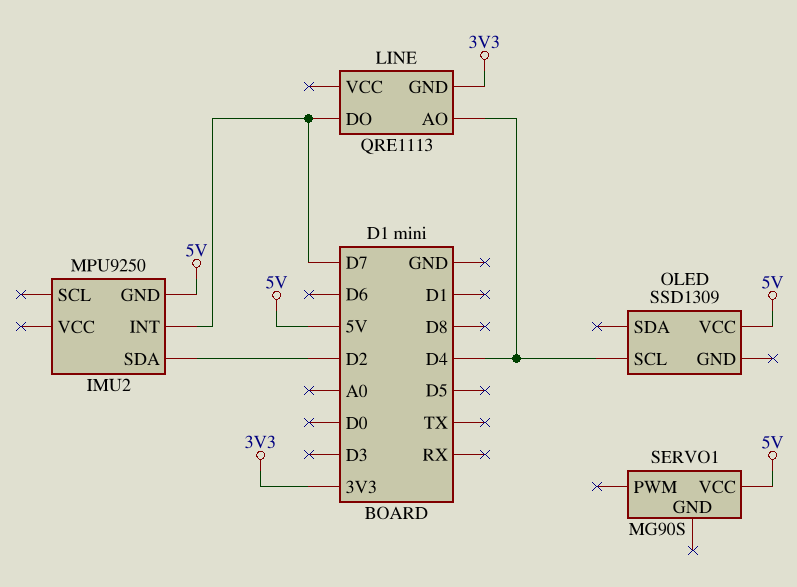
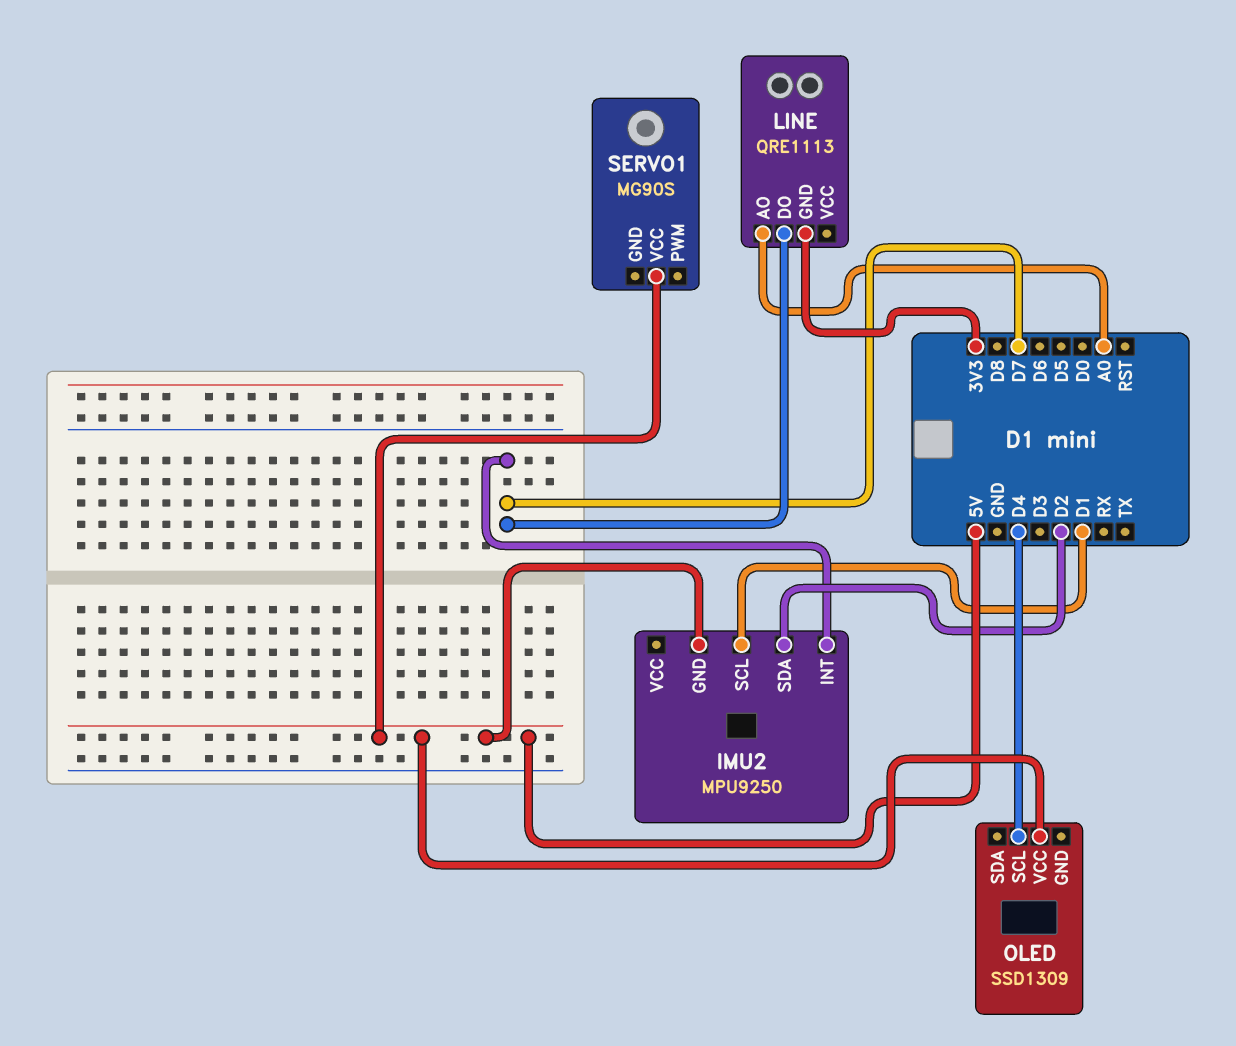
IMU2 pin SCL: none -> D1
LINE pin AO: D4 -> A0

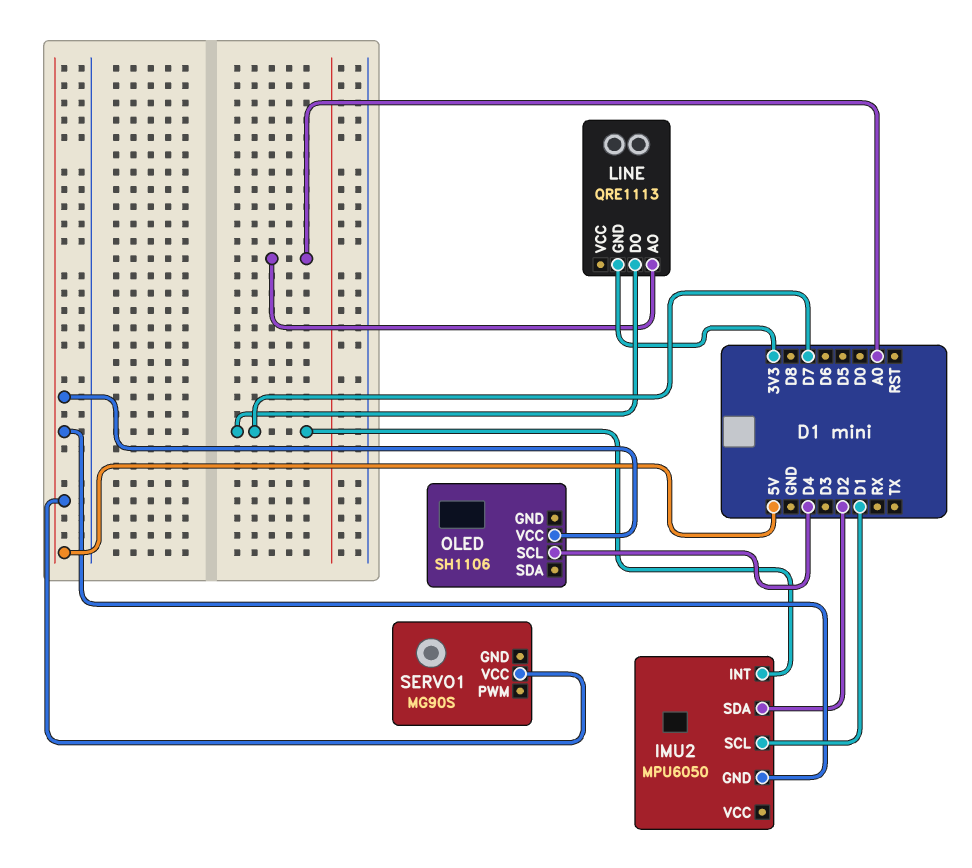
IMU2: MPU9250 -> MPU6050
OLED: SSD1309 -> SH1106

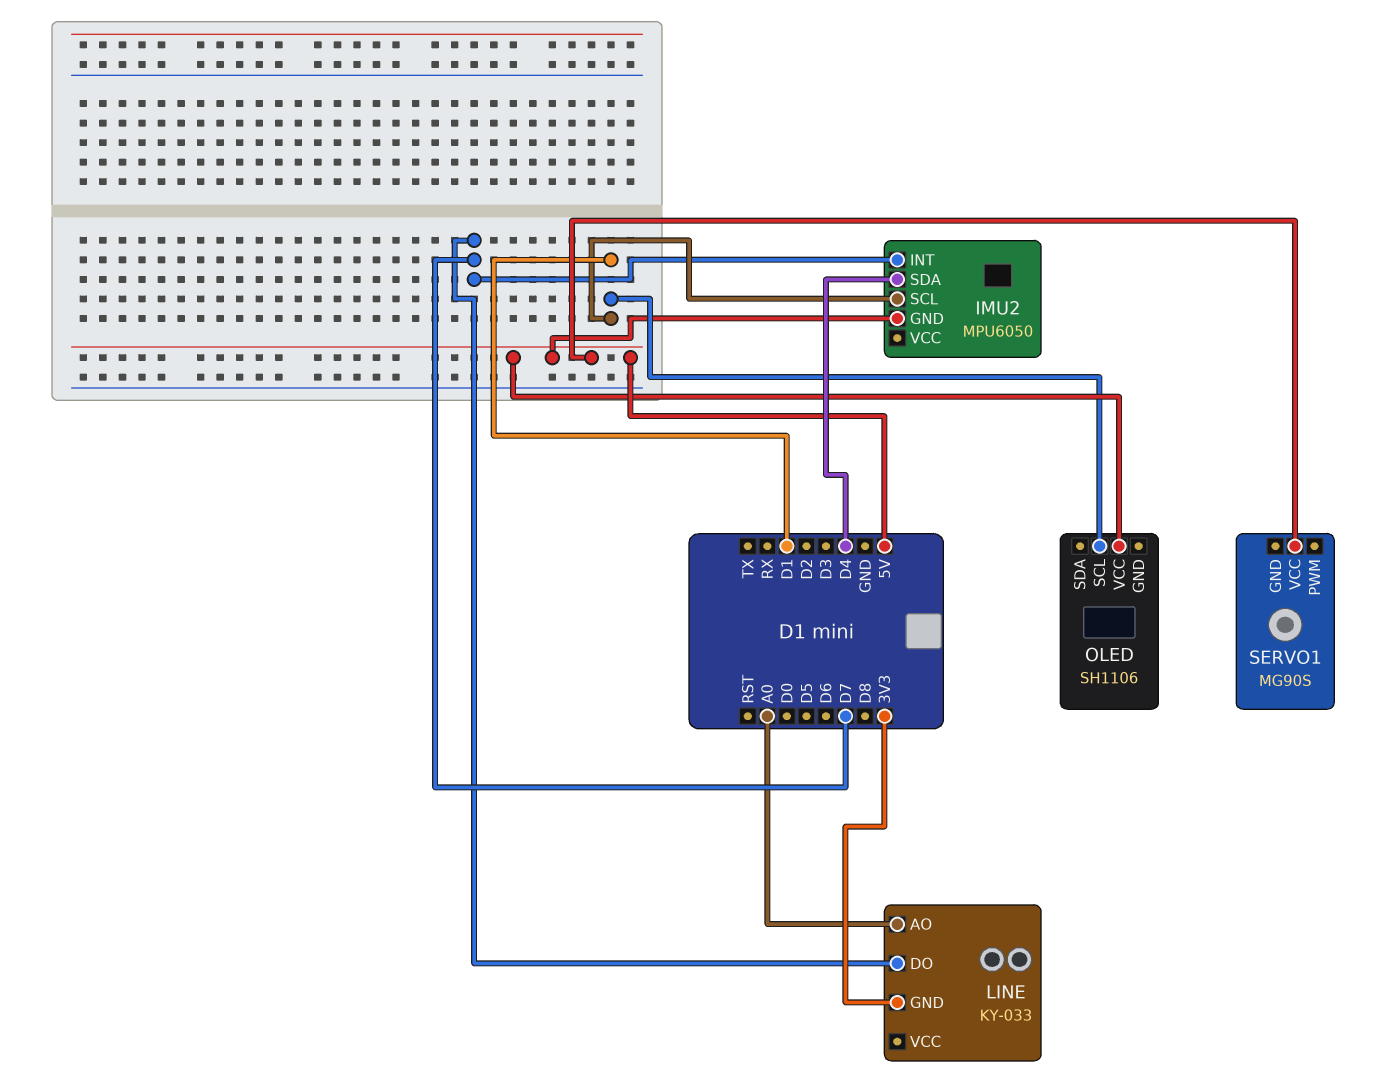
IMU2 pin SDA: D2 -> D4
LINE: QRE1113 -> KY-033
OLED pin SCL: D4 -> D1

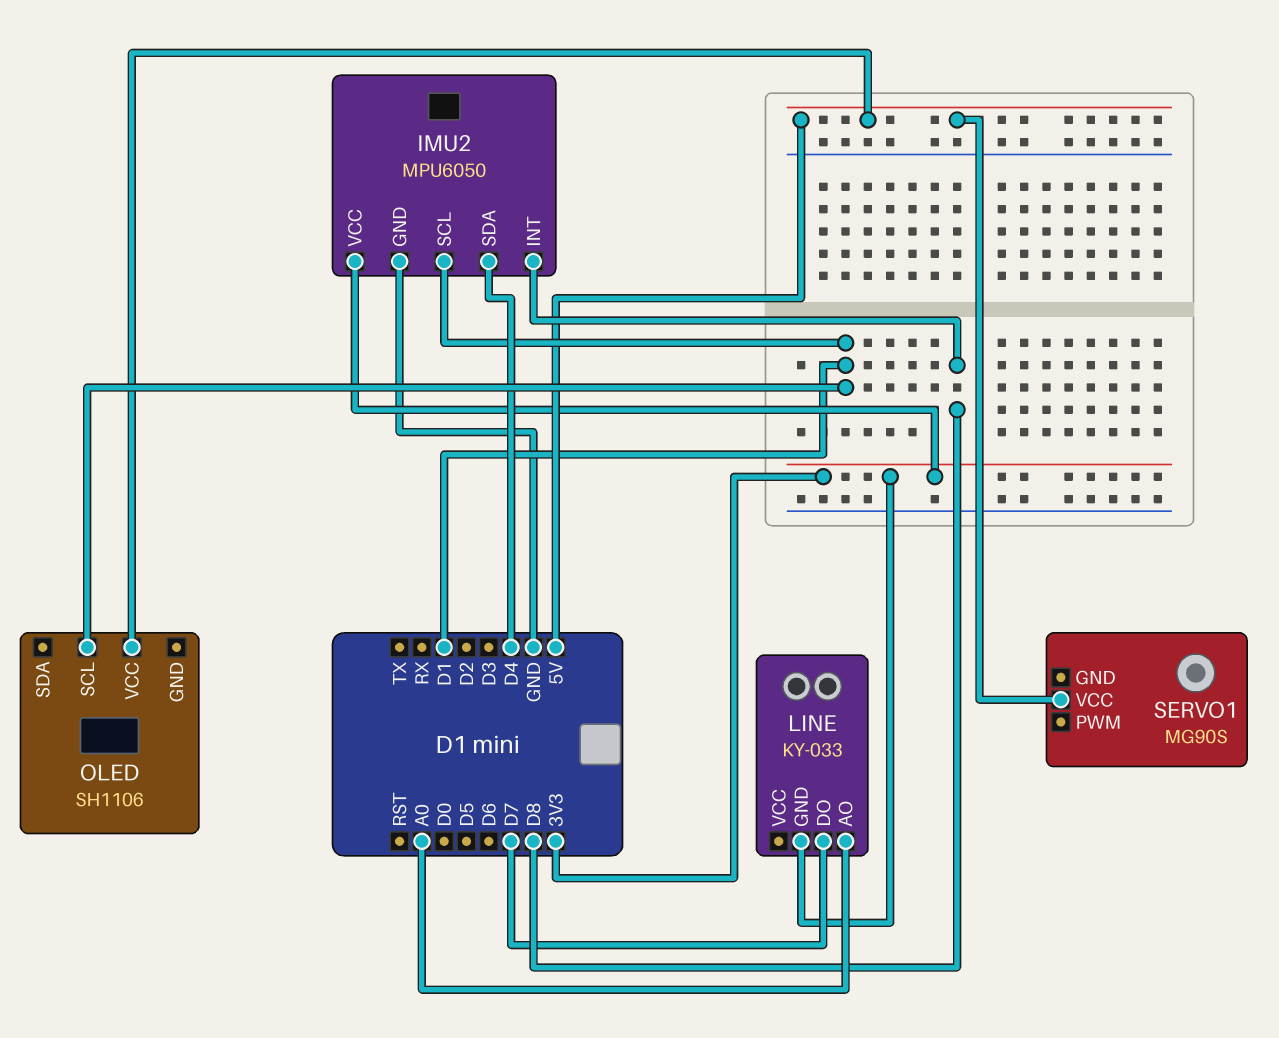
IMU2 pin GND: 5V -> GND
IMU2 pin INT: D7 -> D8
IMU2 pin VCC: none -> 3V3

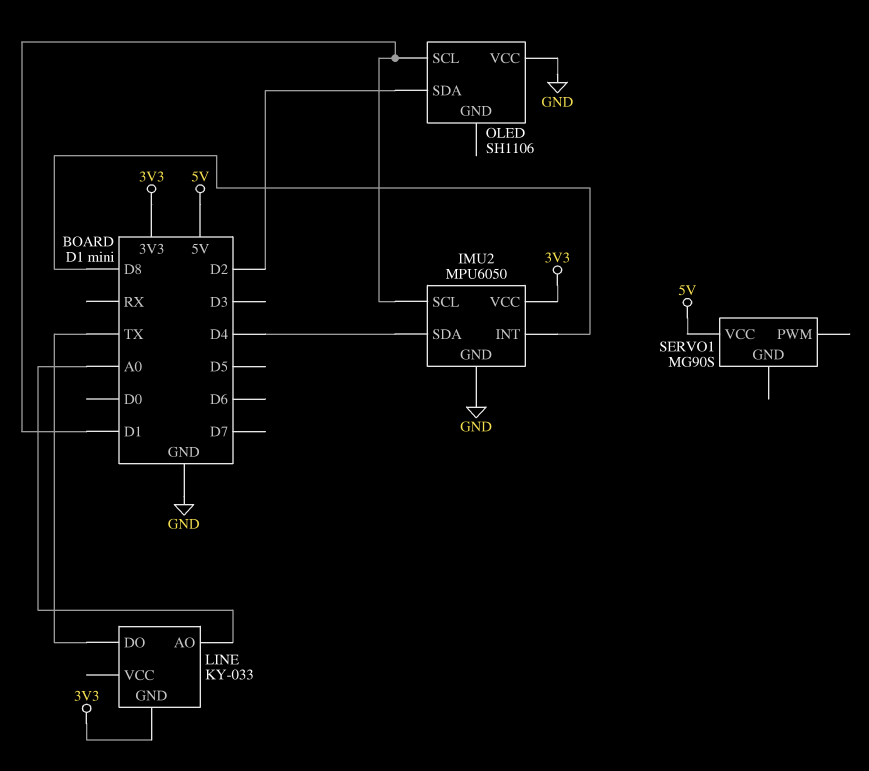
LINE pin DO: D7 -> TX
OLED pin SDA: none -> D2
OLED pin VCC: 5V -> GND

